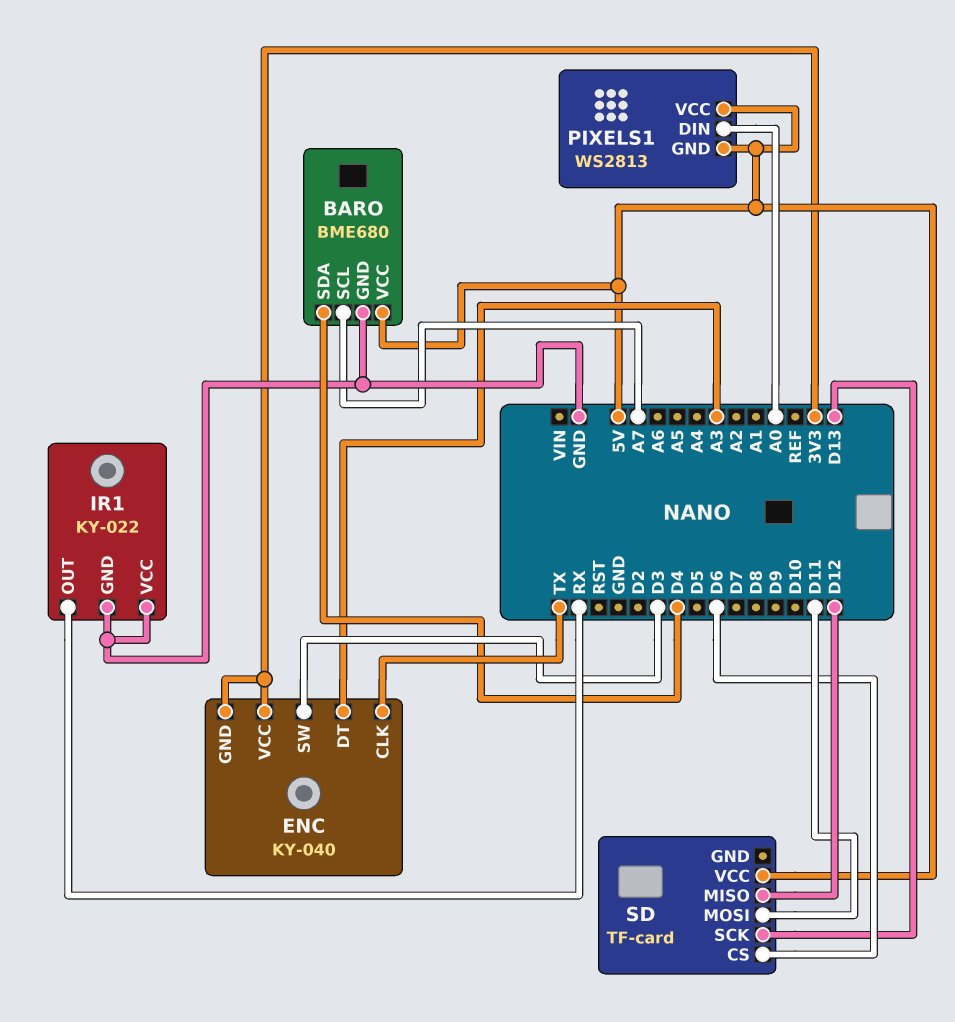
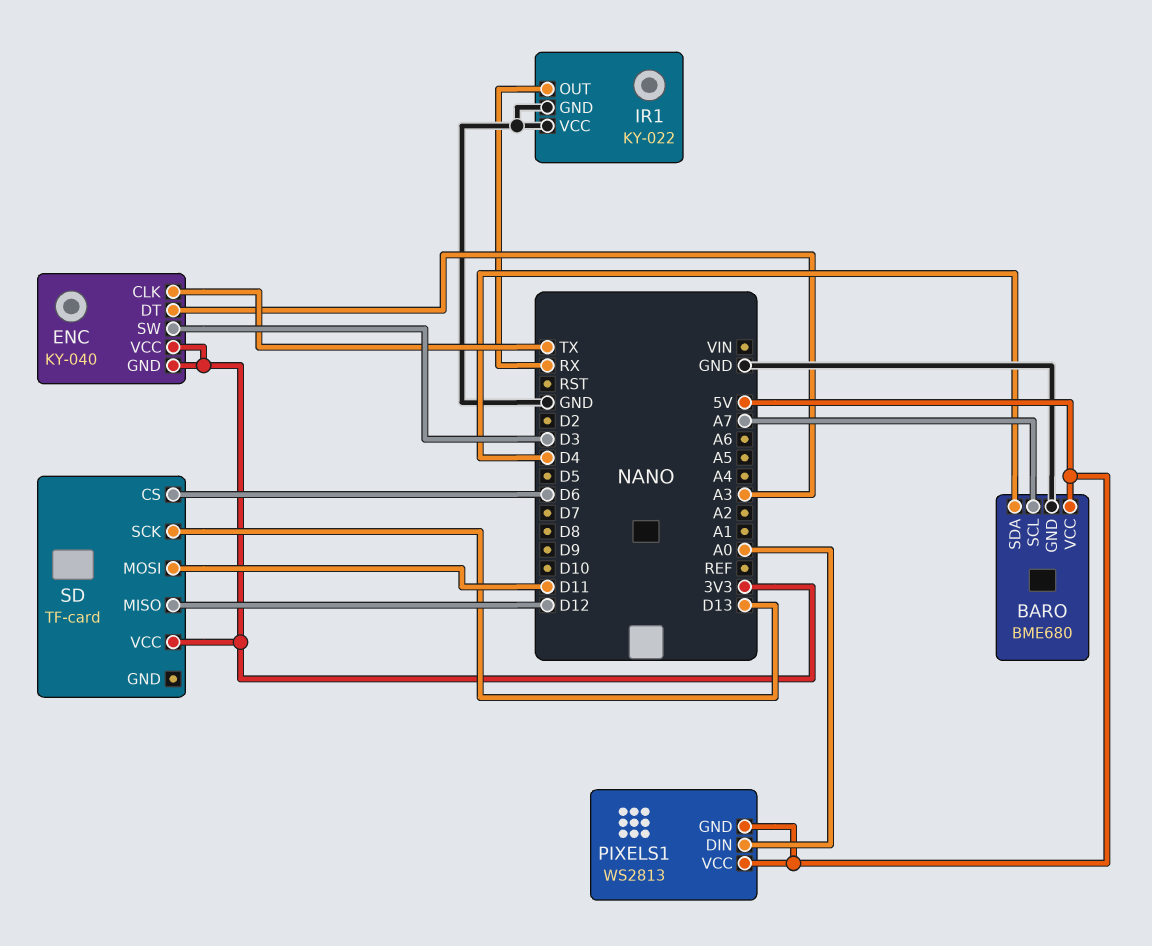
SD pin VCC: 5V -> 3V3

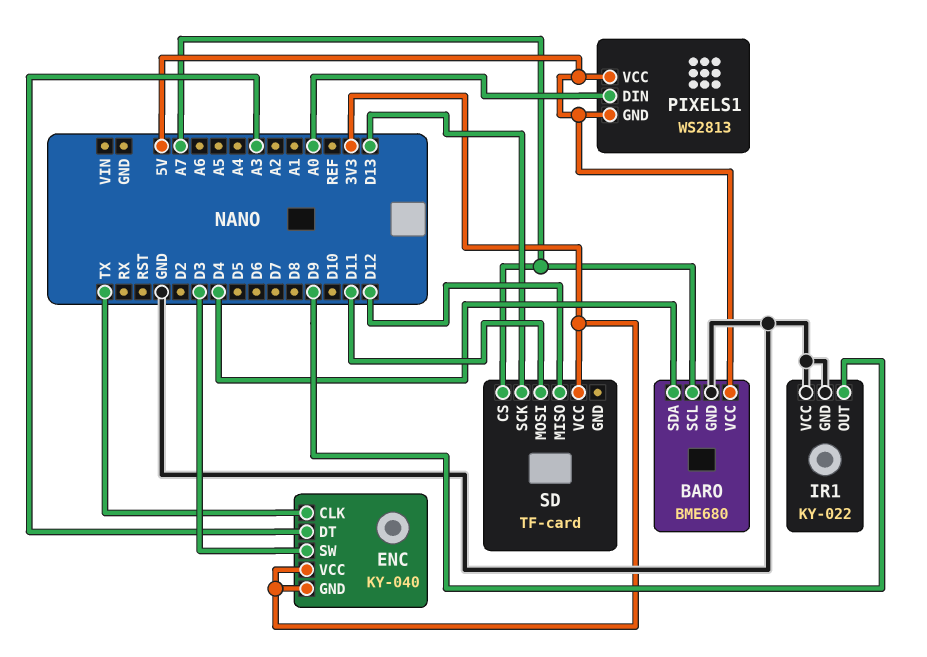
IR1 pin OUT: RX -> D9
SD pin CS: D6 -> A7

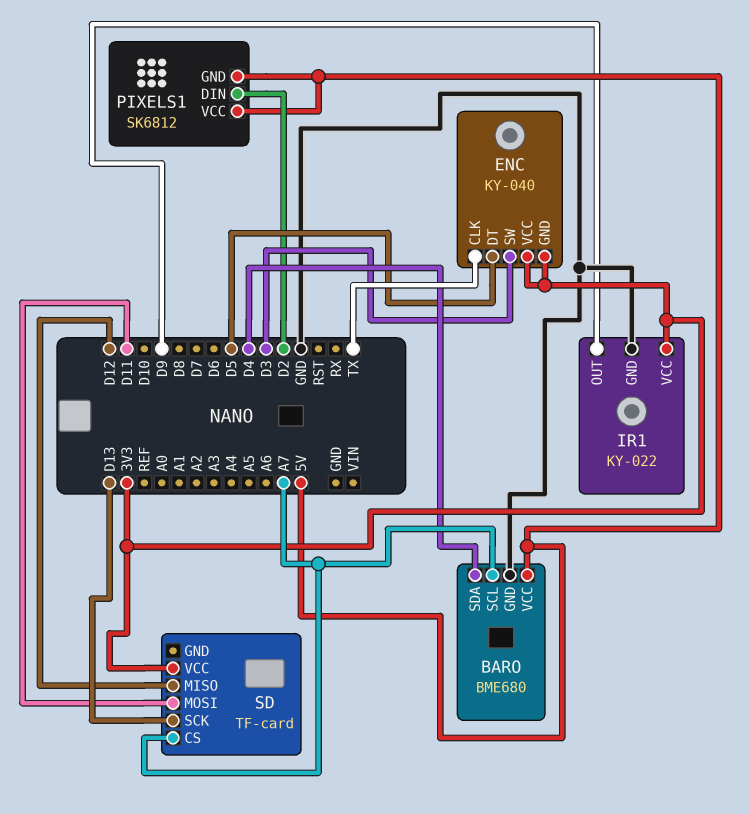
ENC pin DT: A3 -> D5
IR1 pin VCC: GND -> 3V3
PIXELS1: WS2813 -> SK6812
PIXELS1 pin DIN: A0 -> D2

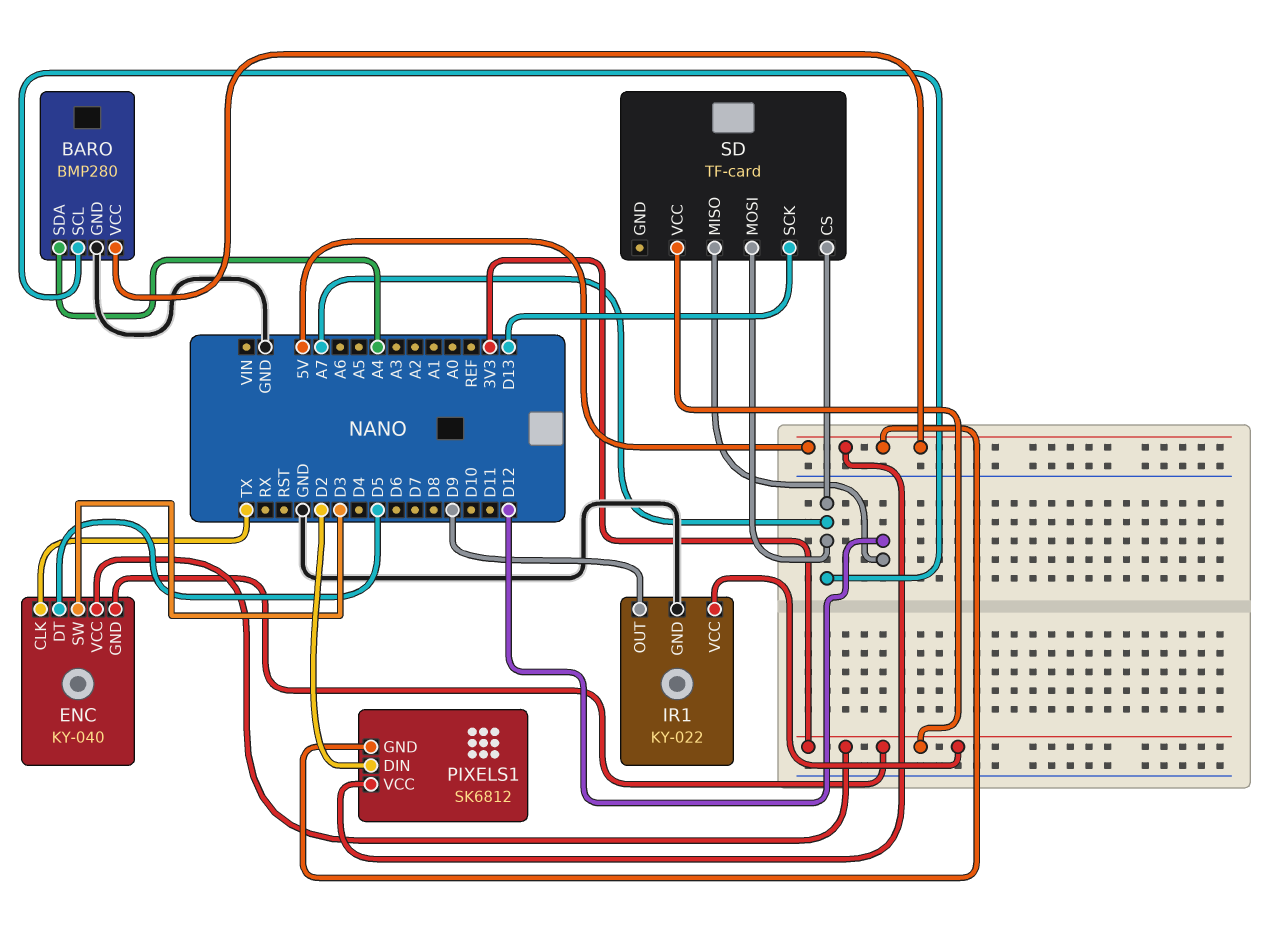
BARO: BME680 -> BMP280
BARO pin SDA: D4 -> A4
SD pin MOSI: D11 -> A7

